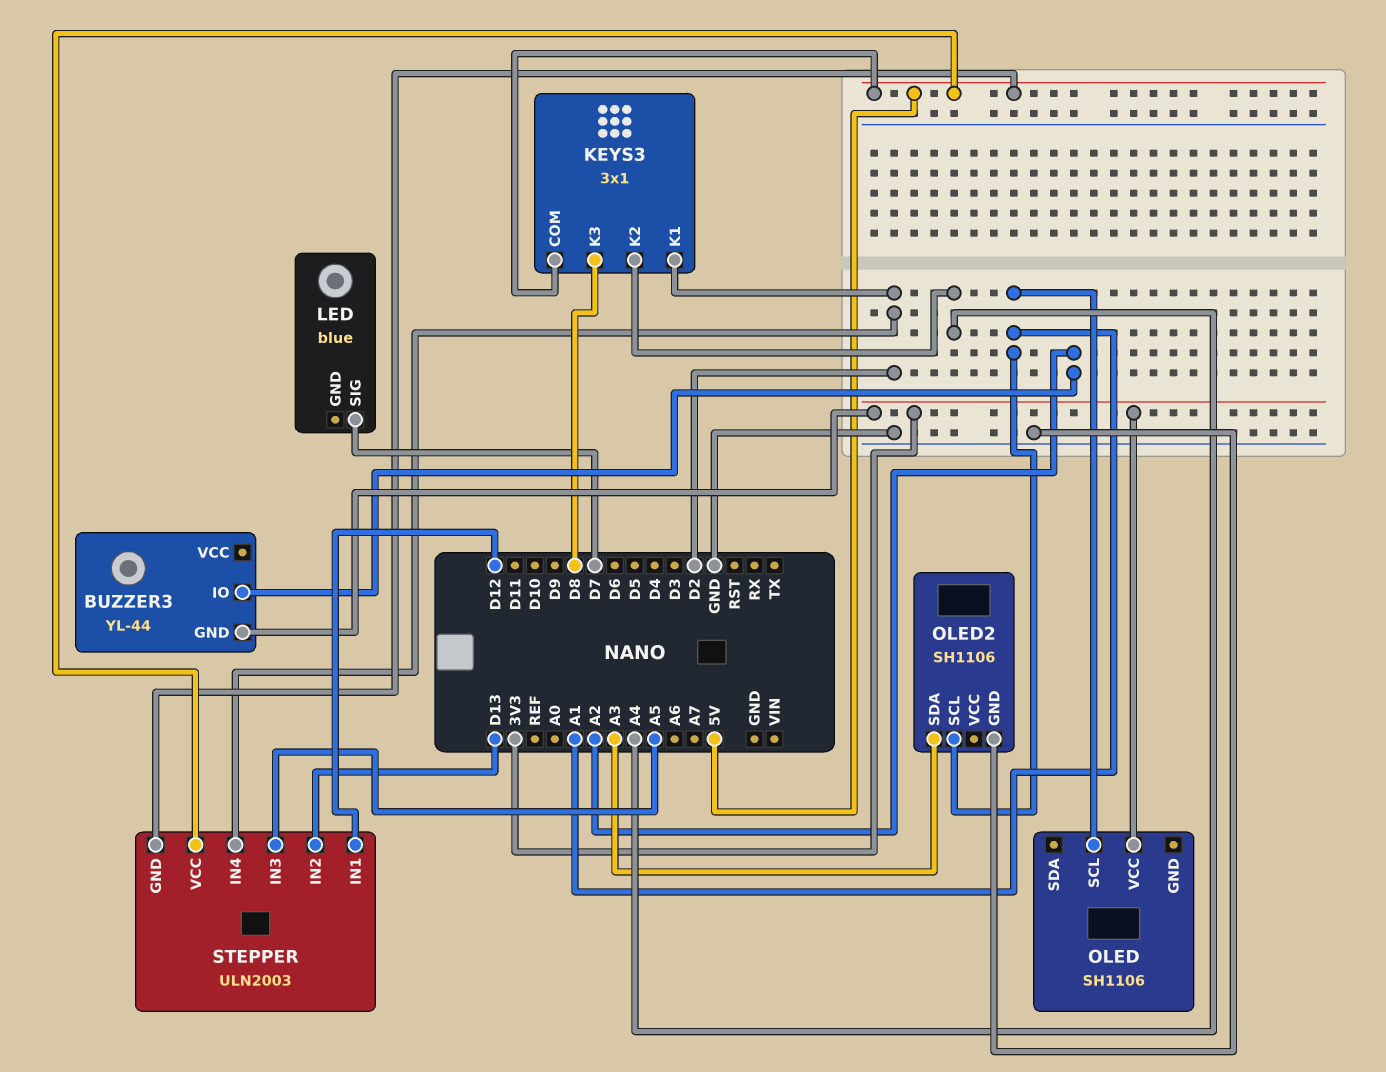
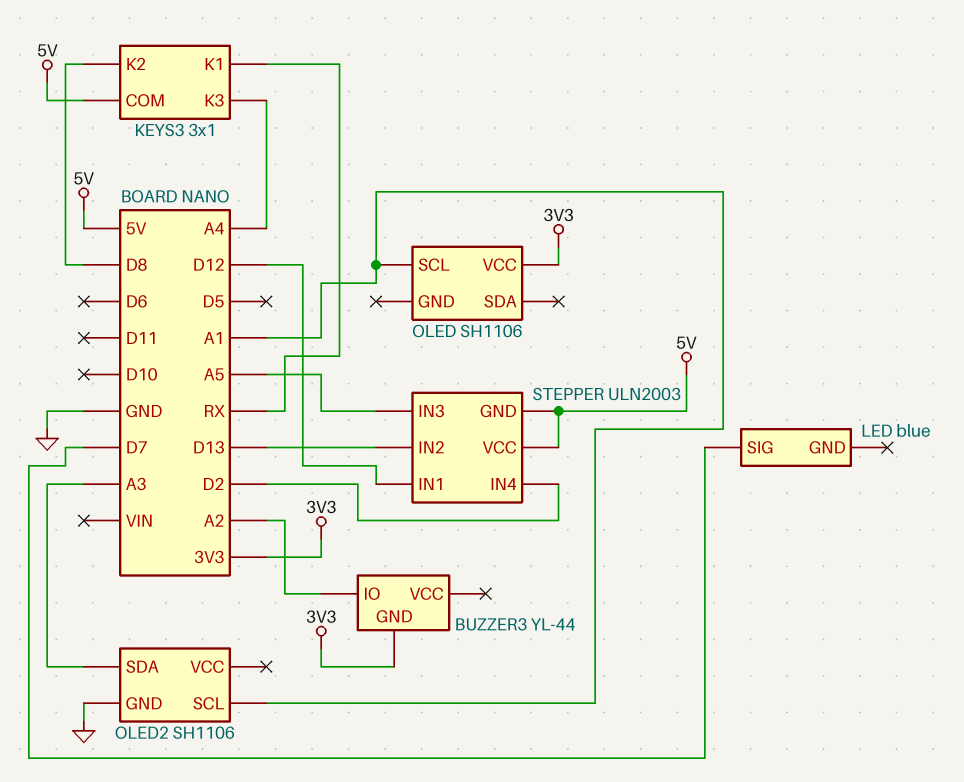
KEYS3 pin K1: D2 -> RX
KEYS3 pin K2: A4 -> D8
KEYS3 pin K3: D8 -> A4

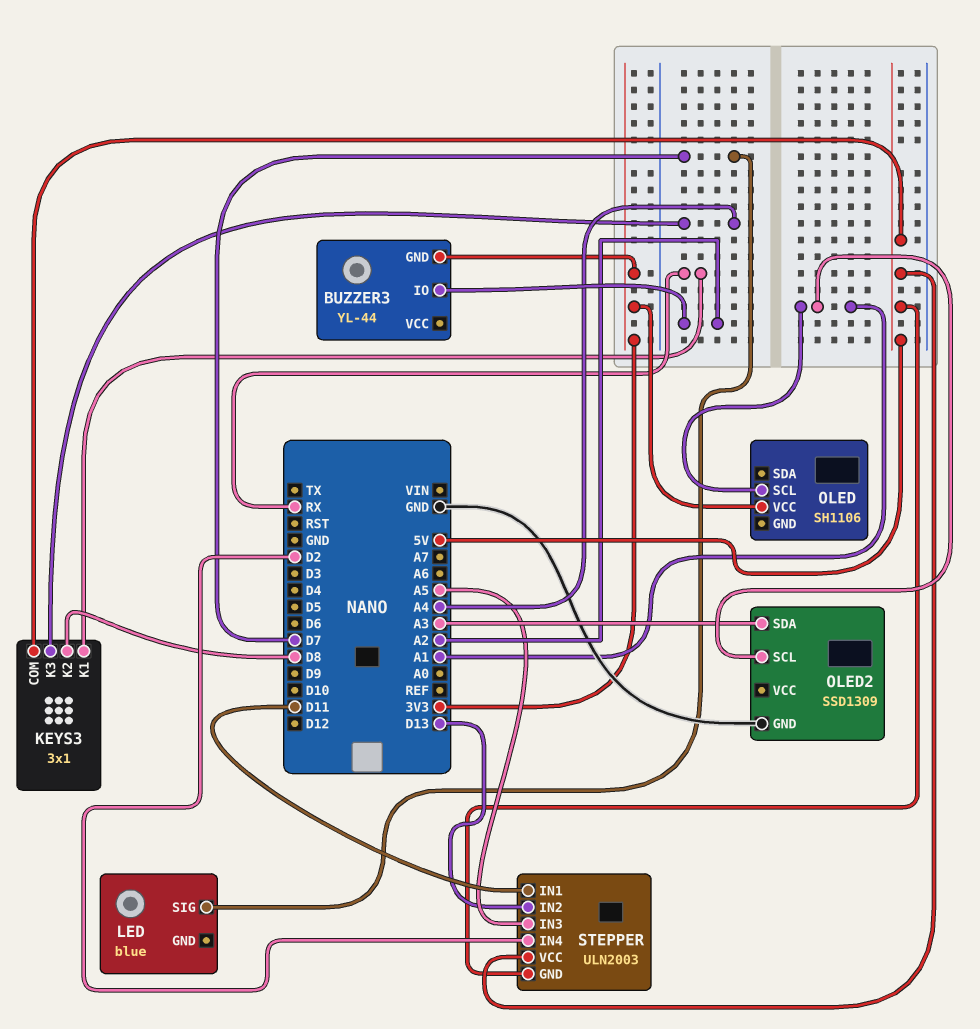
OLED2: SH1106 -> SSD1309
STEPPER pin IN1: D12 -> D11

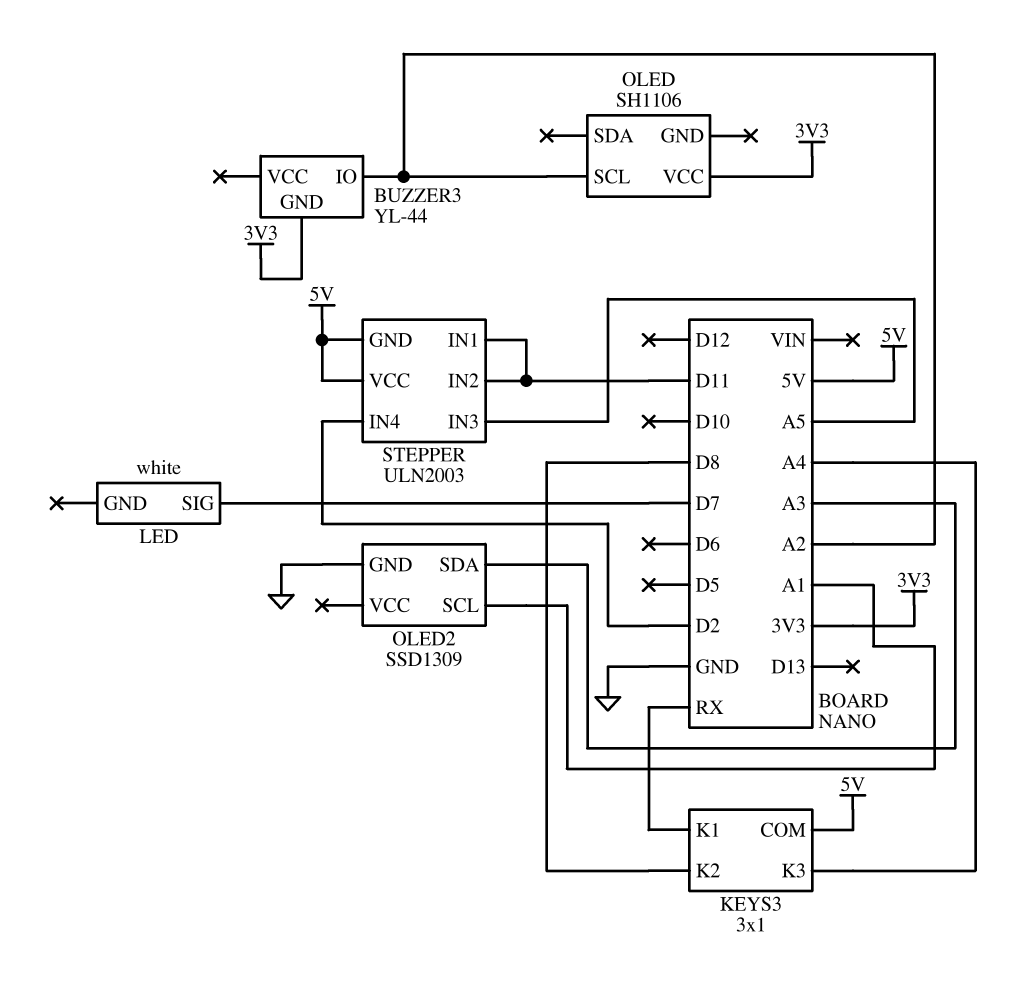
LED: blue -> white
OLED pin SCL: A1 -> A2
STEPPER pin IN2: D13 -> D11

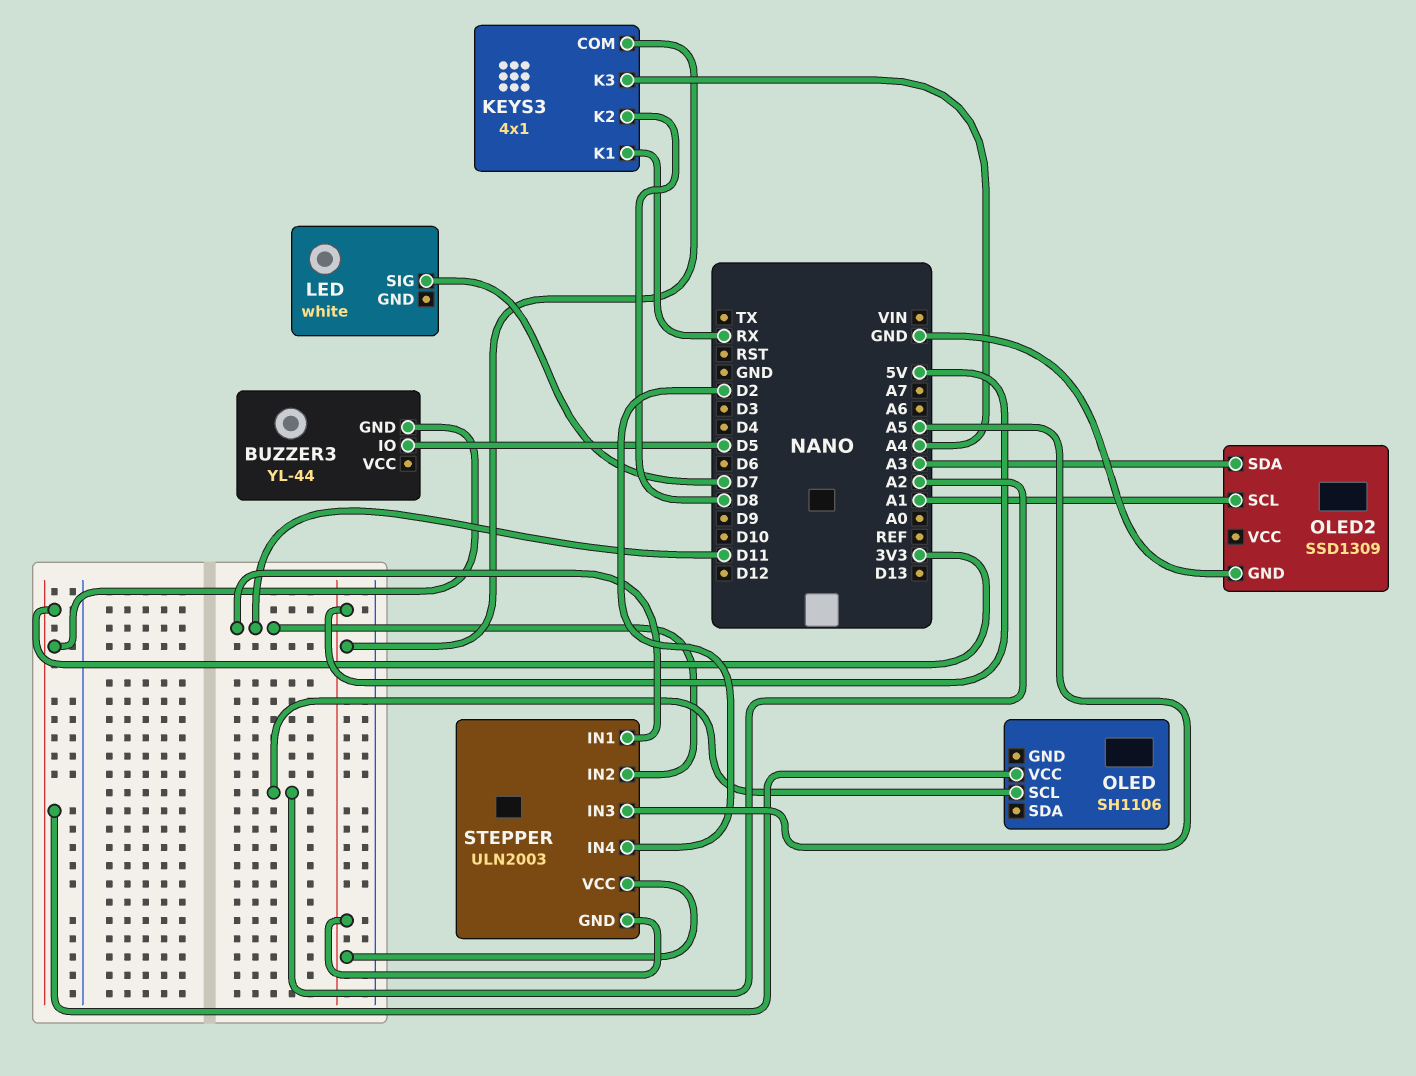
BUZZER3 pin IO: A2 -> D5
KEYS3: 3x1 -> 4x1

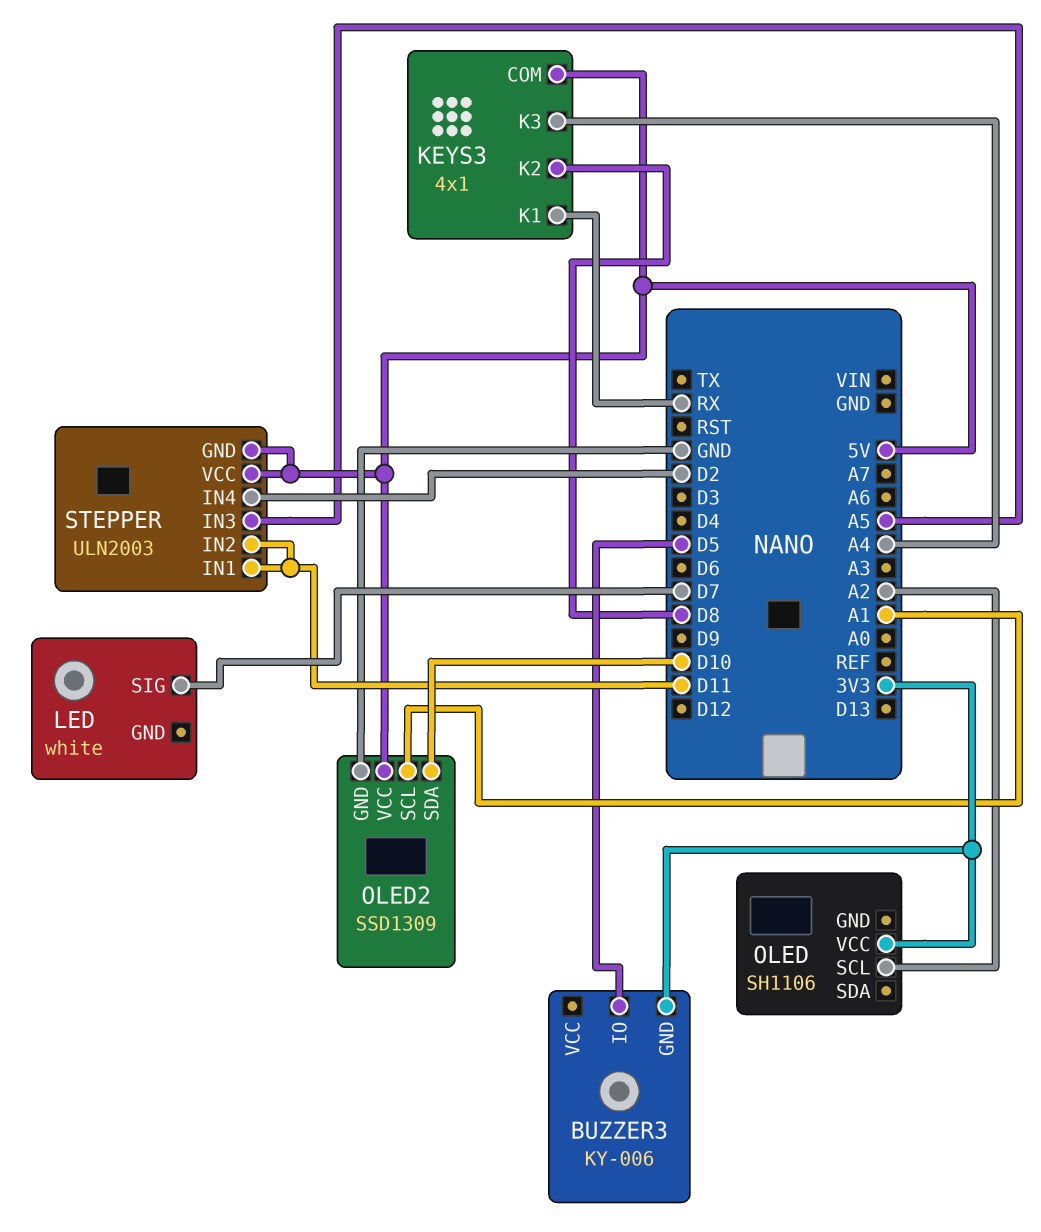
BUZZER3: YL-44 -> KY-006
OLED2 pin SDA: A3 -> D10
OLED2 pin VCC: none -> 5V

